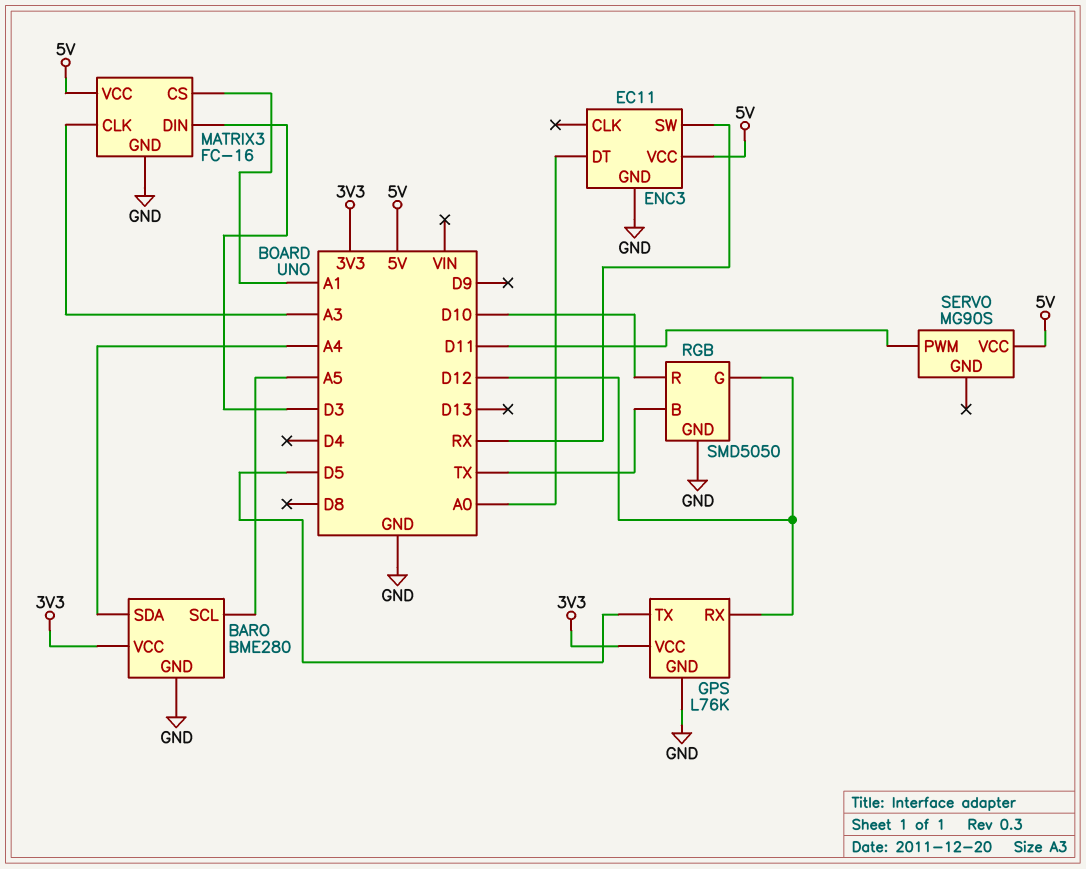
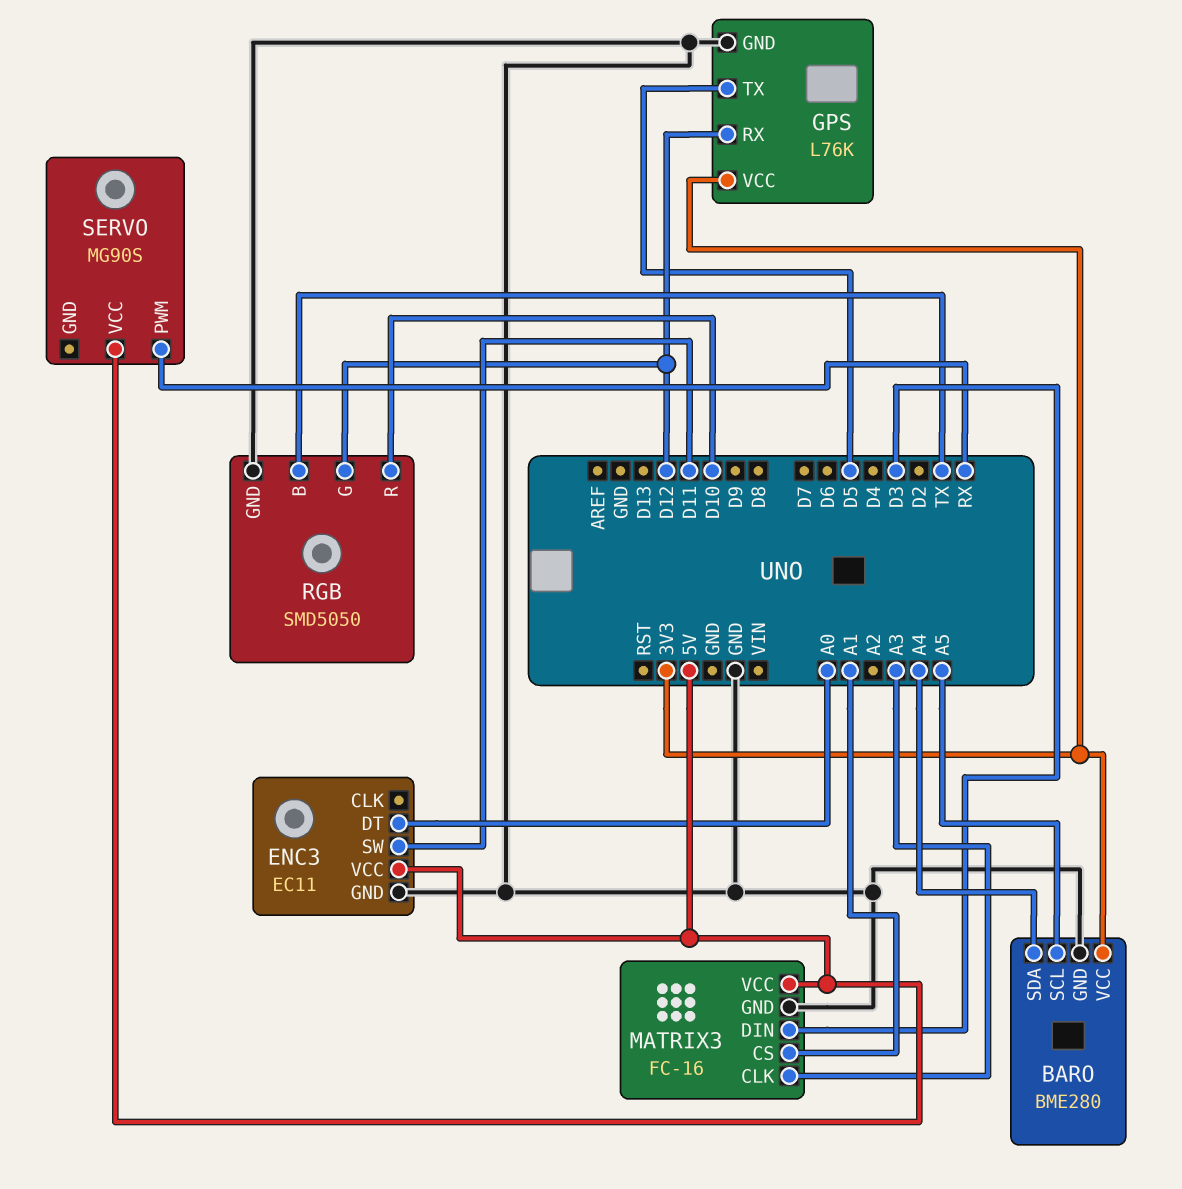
ENC3 pin SW: RX -> D11
SERVO pin PWM: D11 -> RX

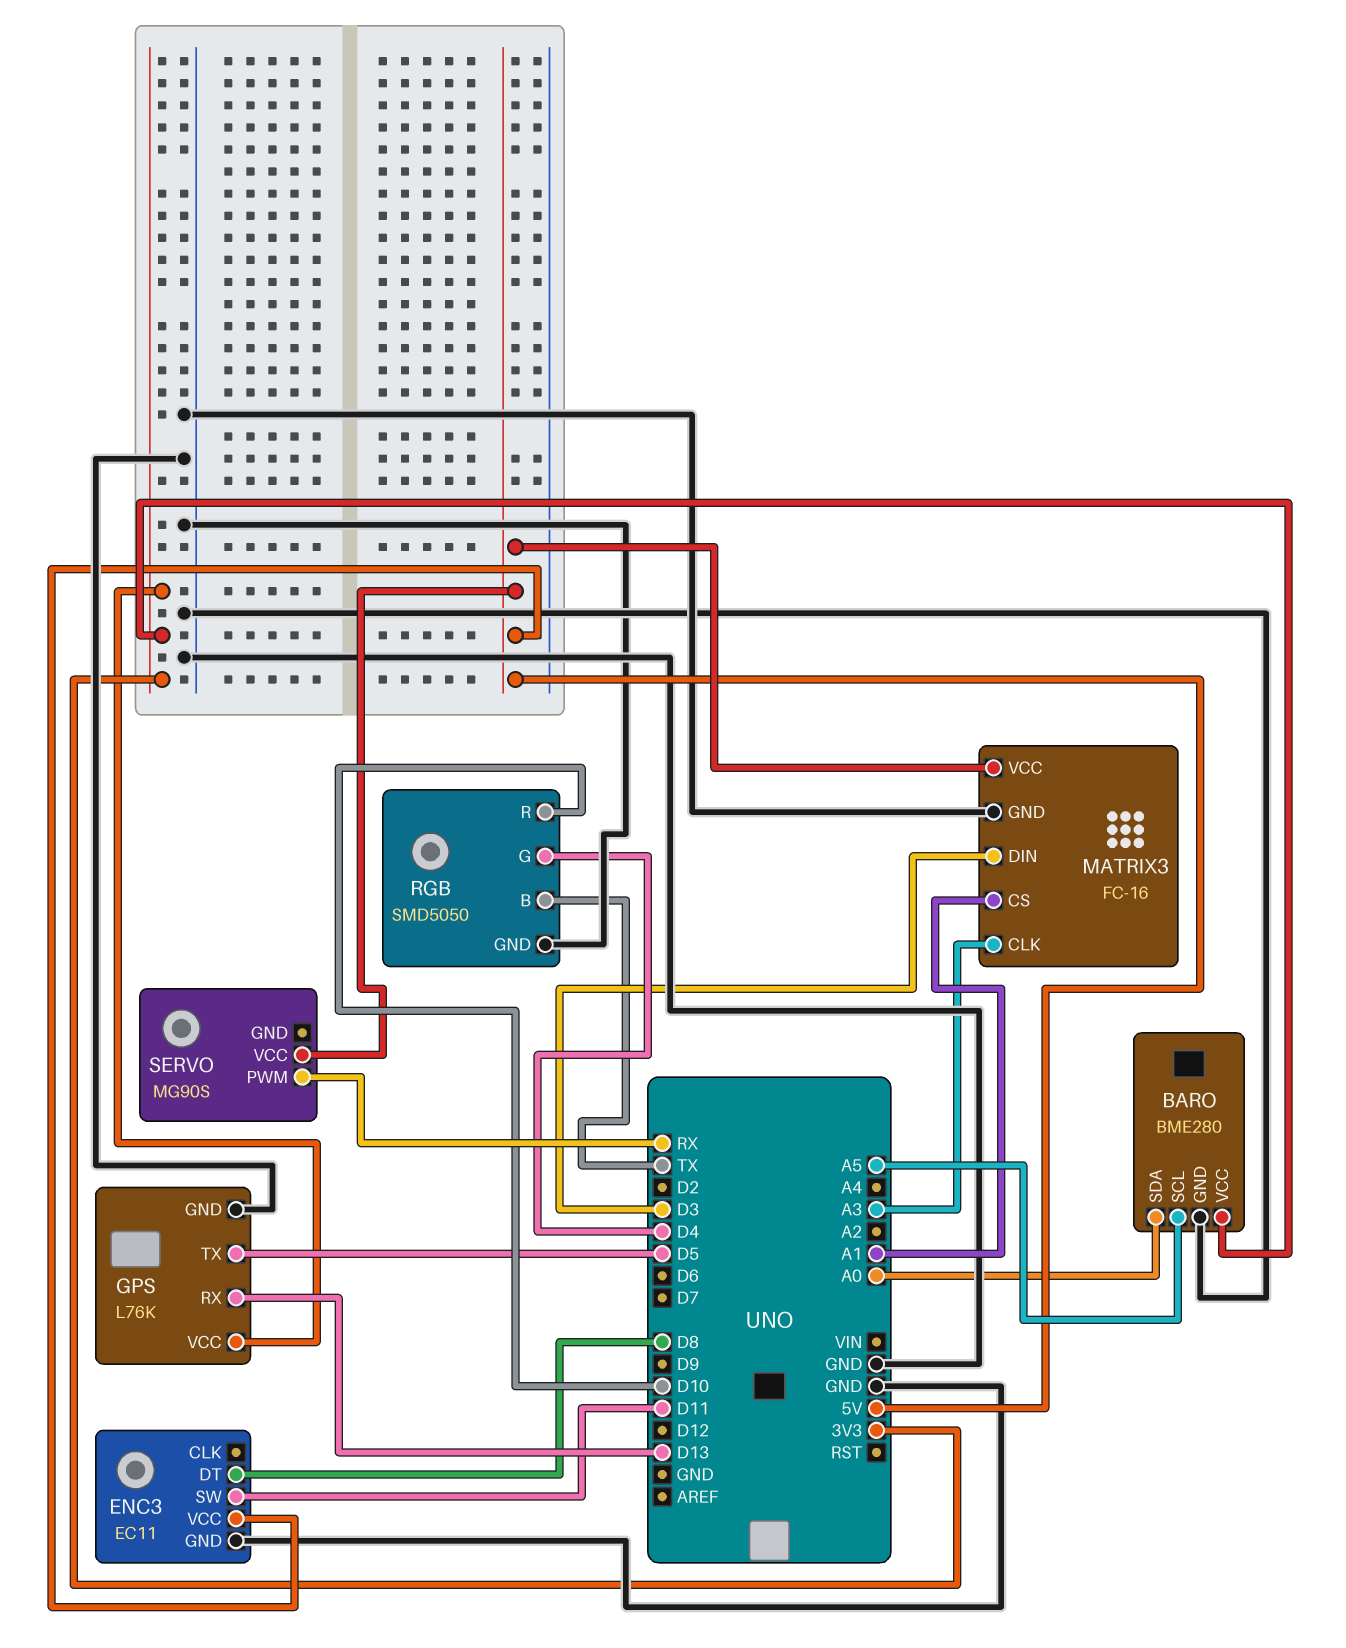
BARO pin SDA: A4 -> A0
ENC3 pin DT: A0 -> D8
GPS pin RX: D12 -> D13
RGB pin G: D12 -> D4

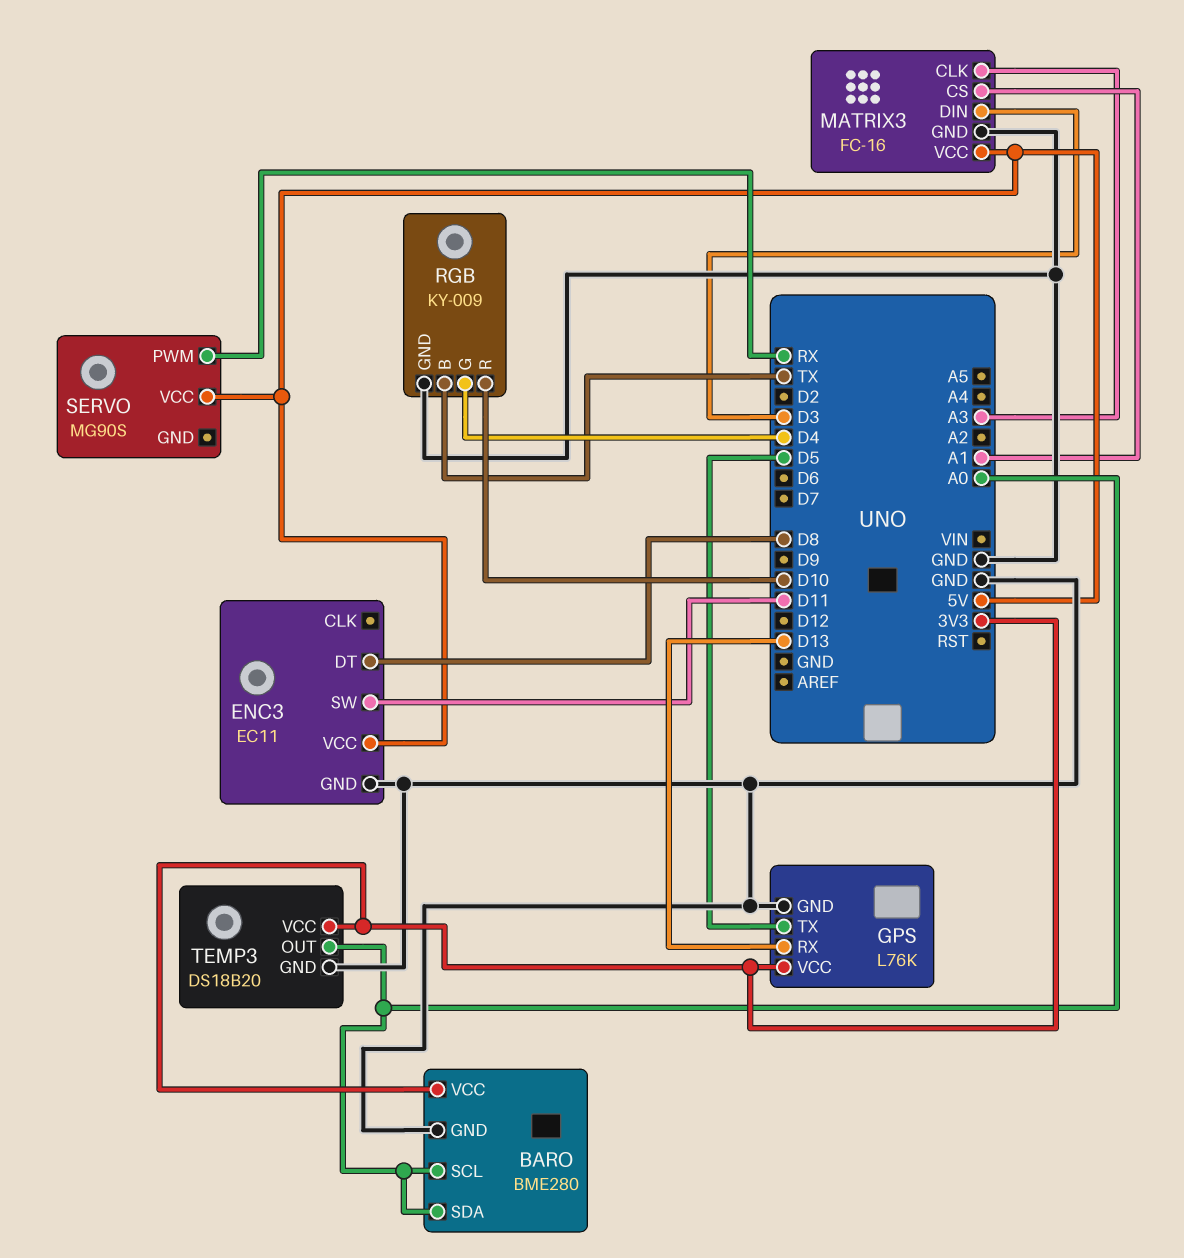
BARO pin SCL: A5 -> A0
RGB: SMD5050 -> KY-009
TEMP3: none -> DS18B20
TEMP3 pin GND: none -> GND
TEMP3 pin OUT: none -> A0
TEMP3 pin VCC: none -> 3V3

